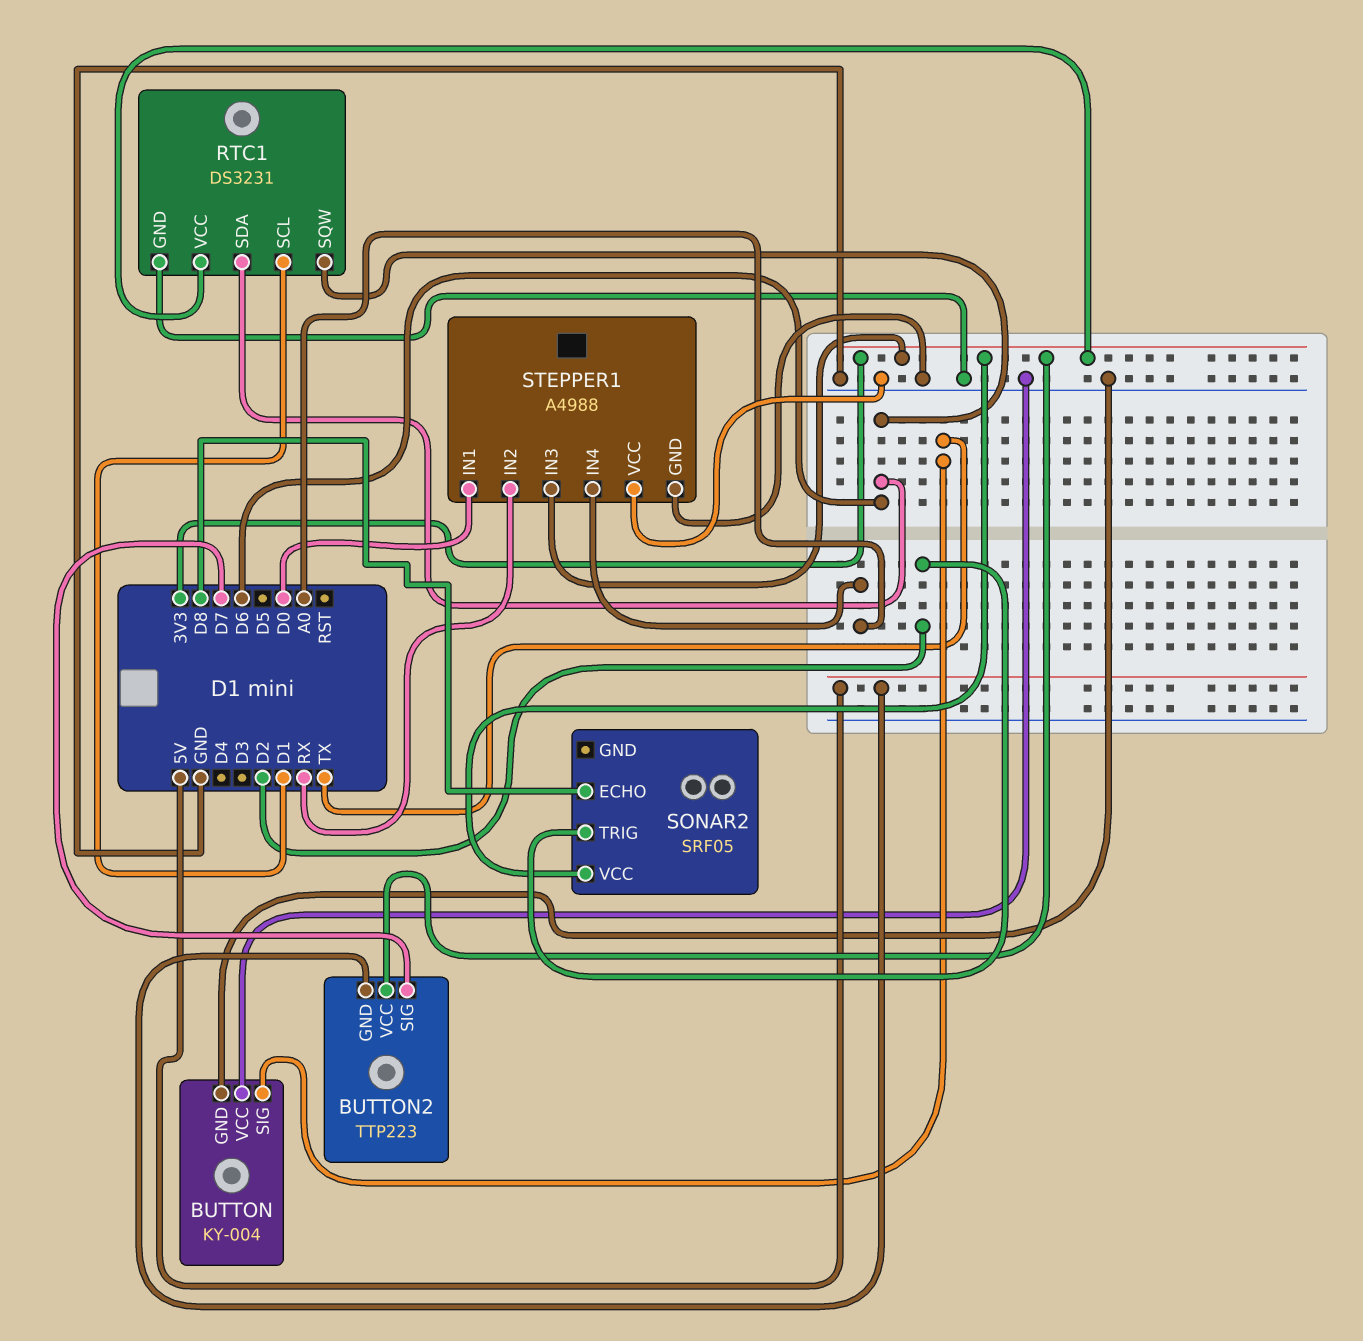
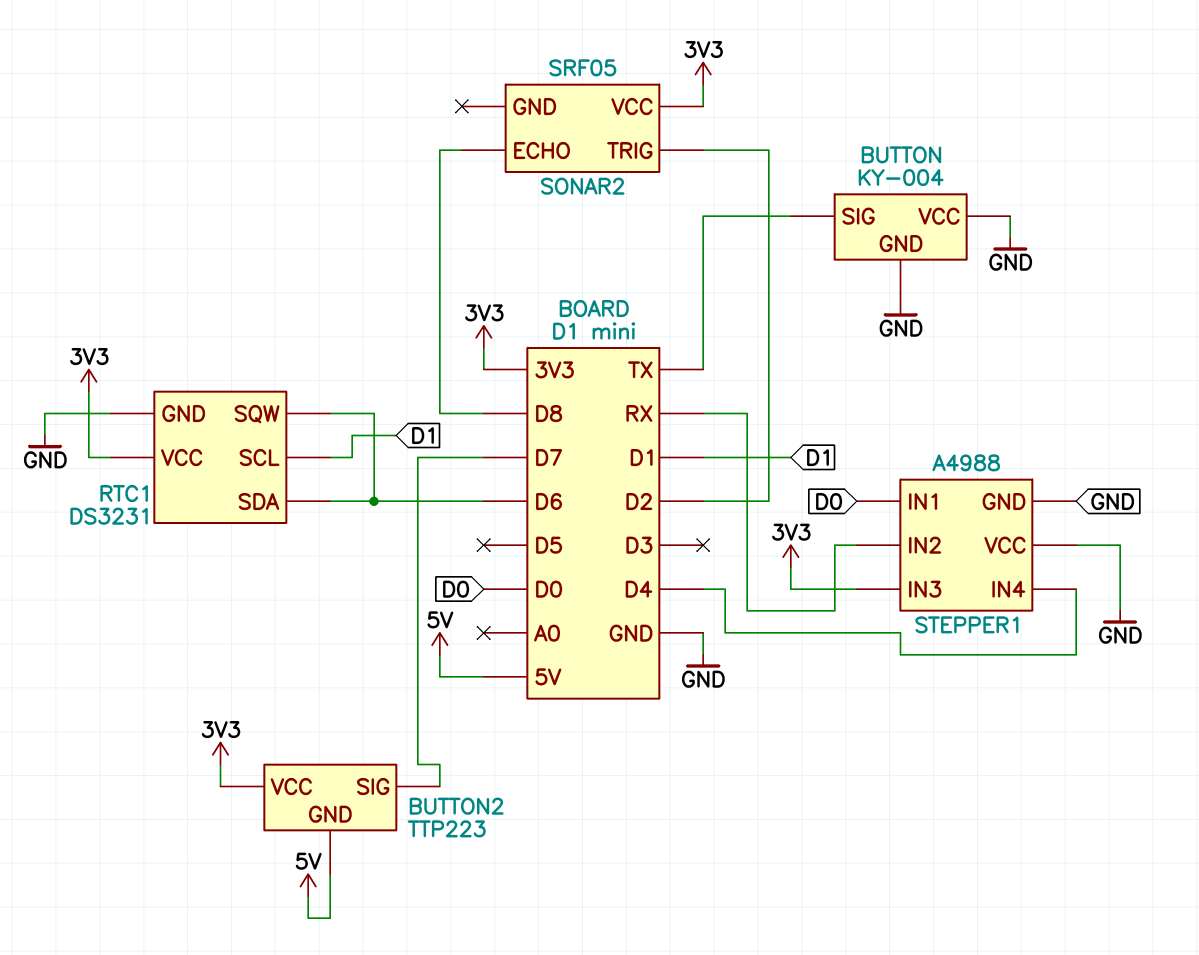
STEPPER1 pin IN4: A0 -> D4

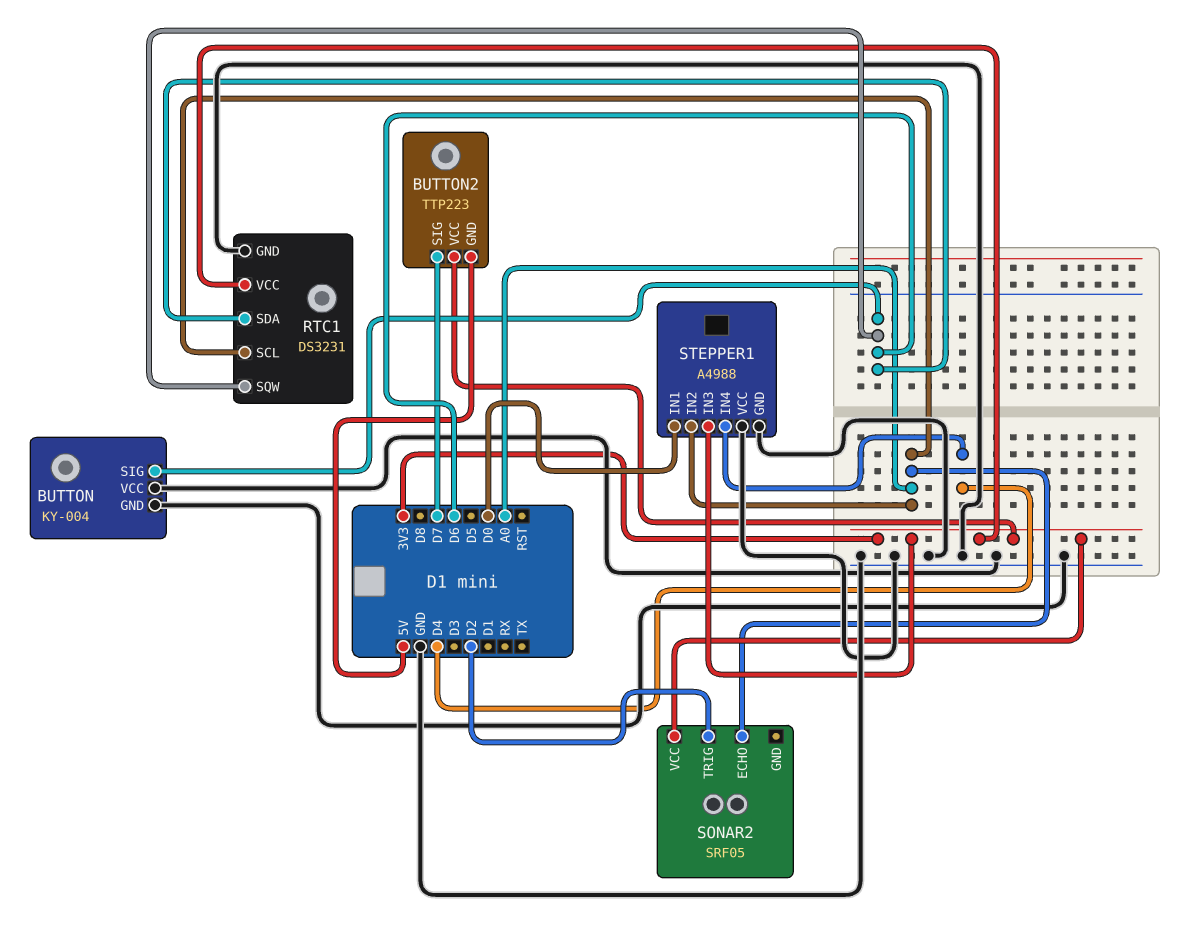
BUTTON pin SIG: TX -> D6
RTC1 pin SCL: D1 -> A0
SONAR2 pin ECHO: D8 -> A0
STEPPER1 pin IN2: RX -> A0

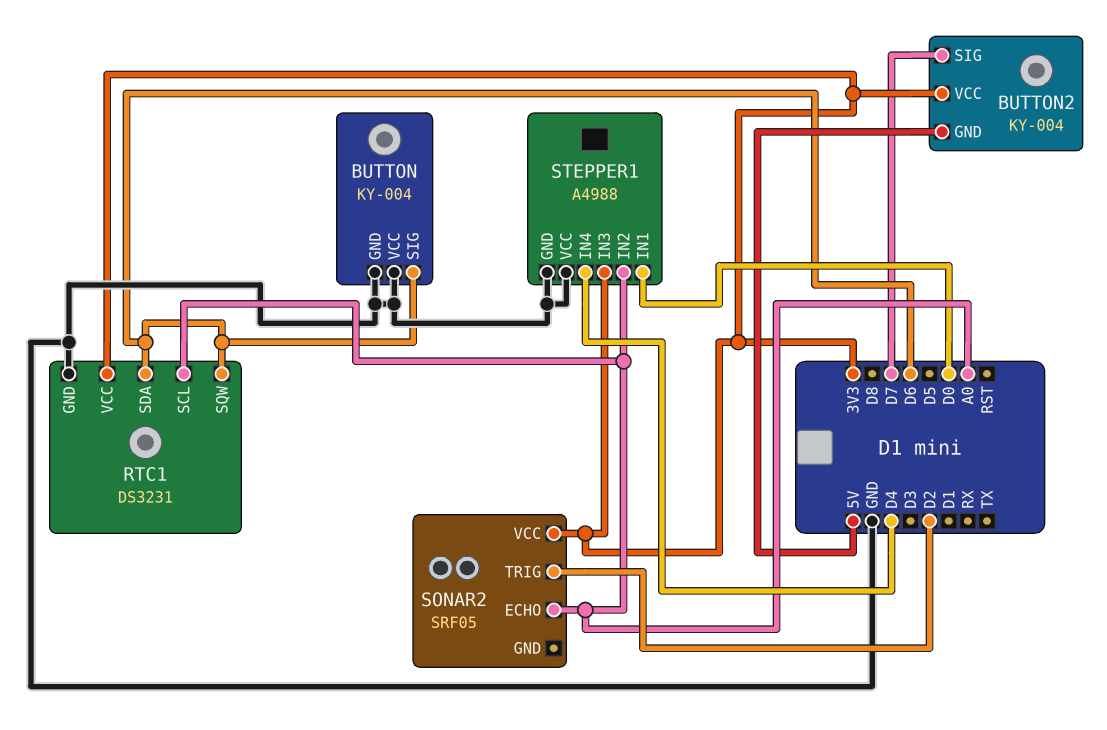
BUTTON2: TTP223 -> KY-004

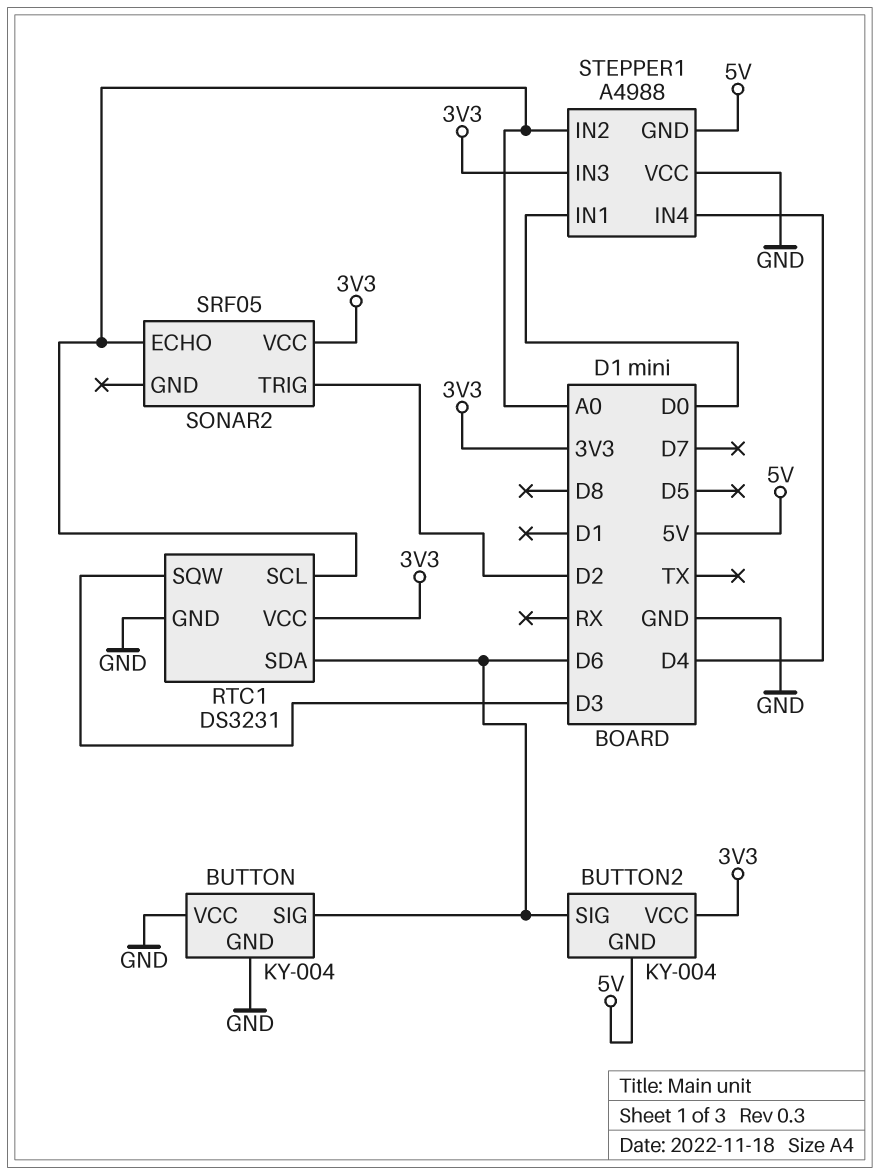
BUTTON2 pin SIG: D7 -> D6
RTC1 pin SQW: D6 -> D3
STEPPER1 pin GND: GND -> 5V

